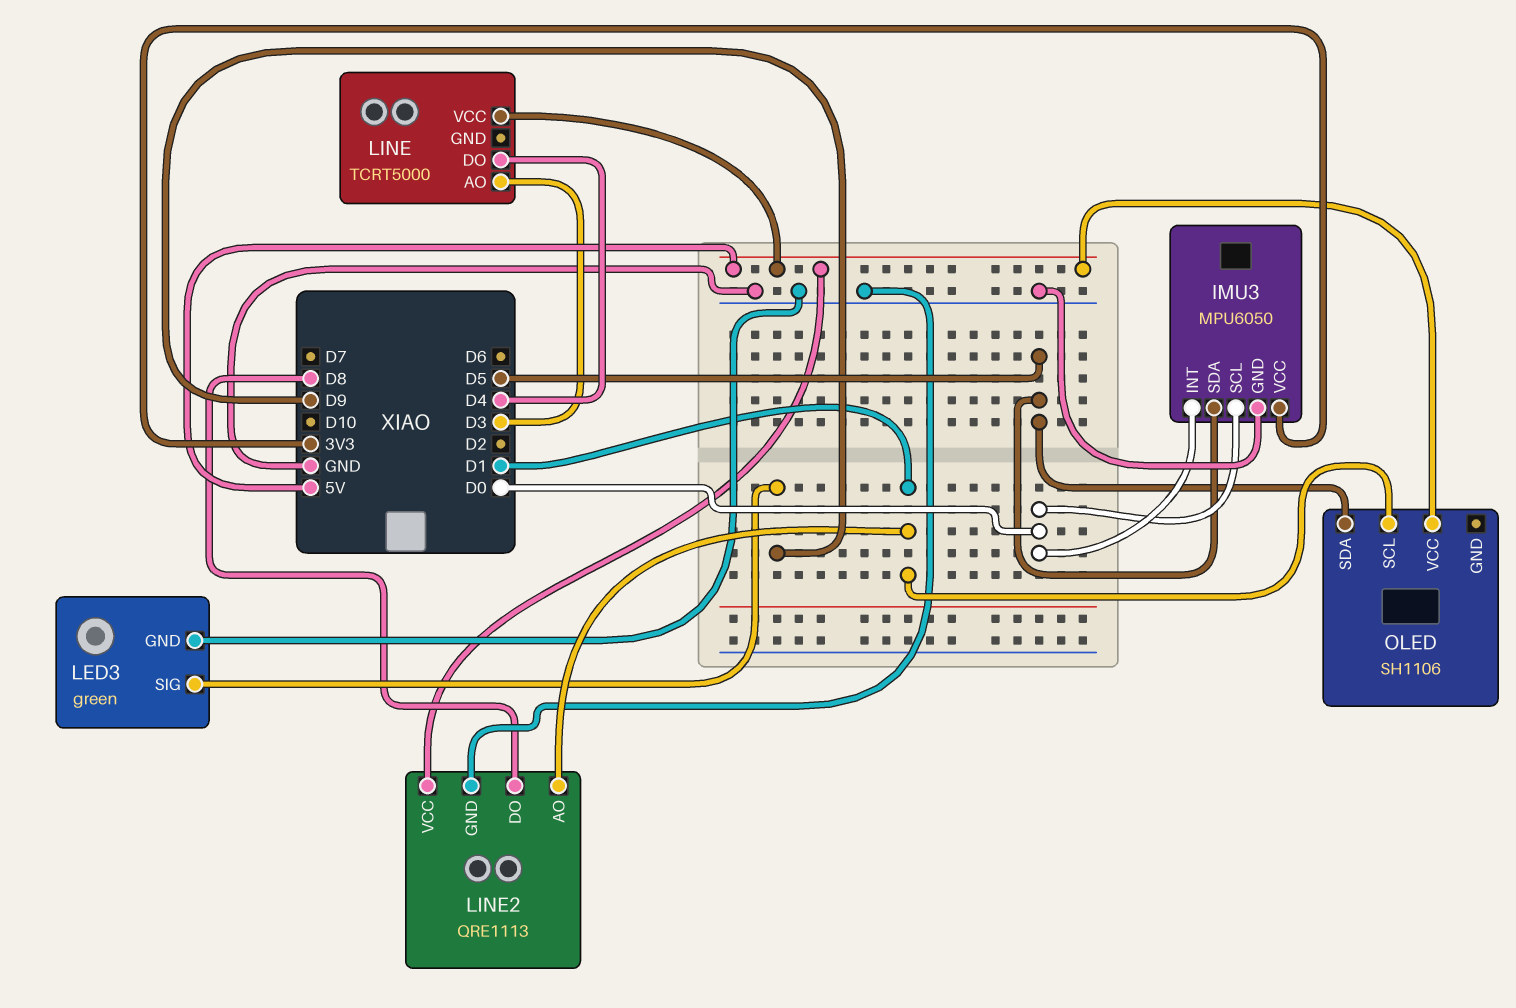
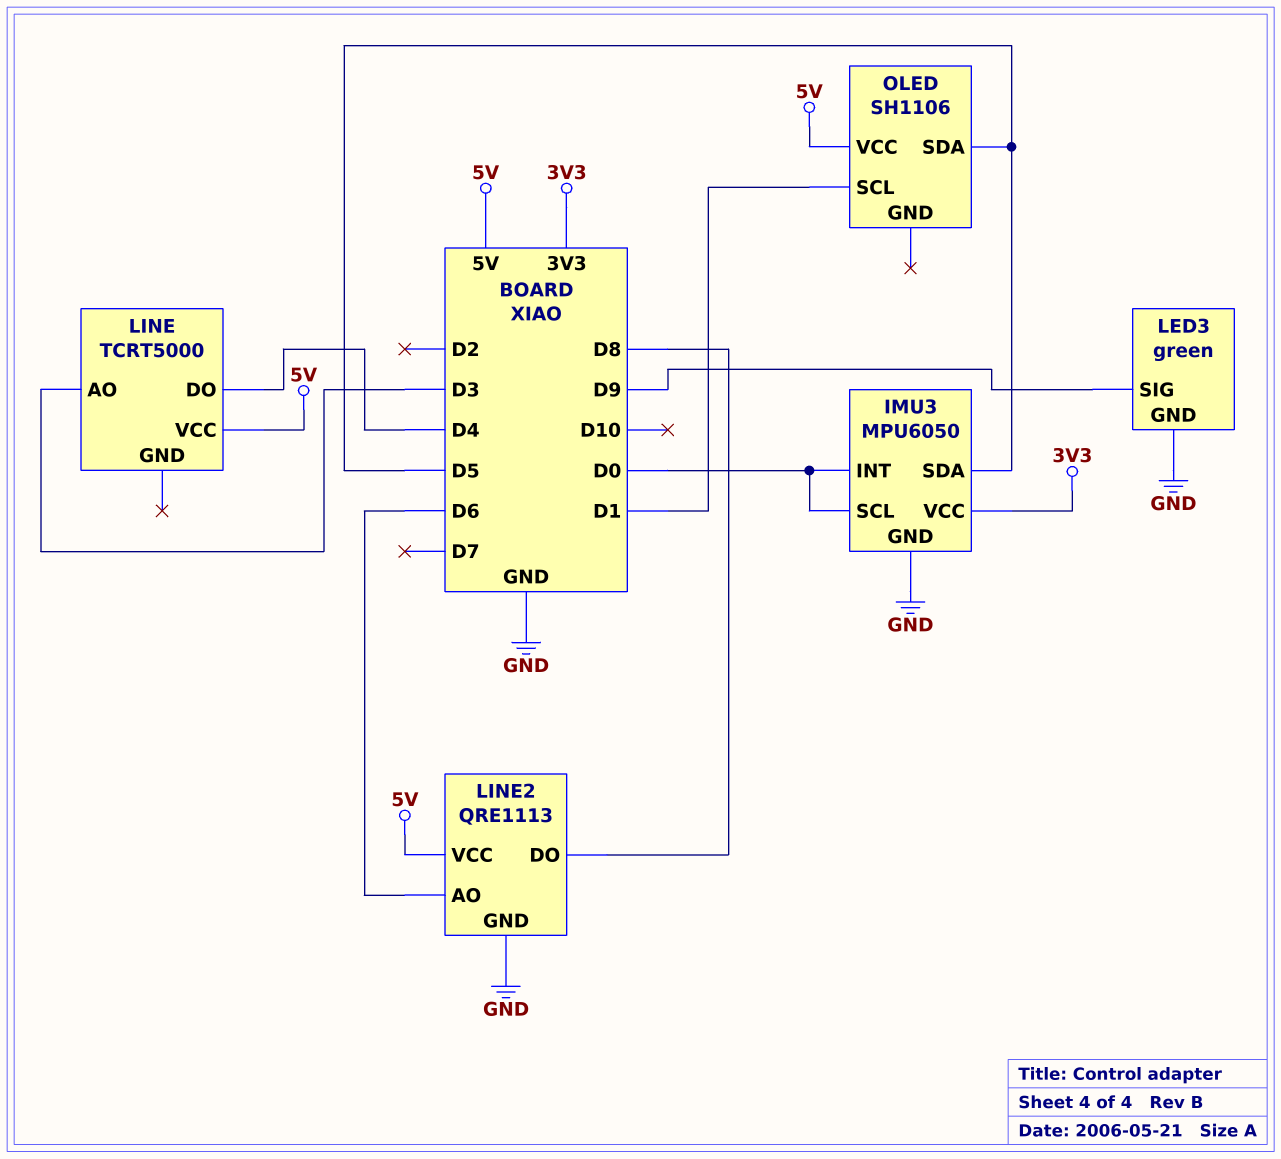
LINE2 pin AO: D1 -> D6

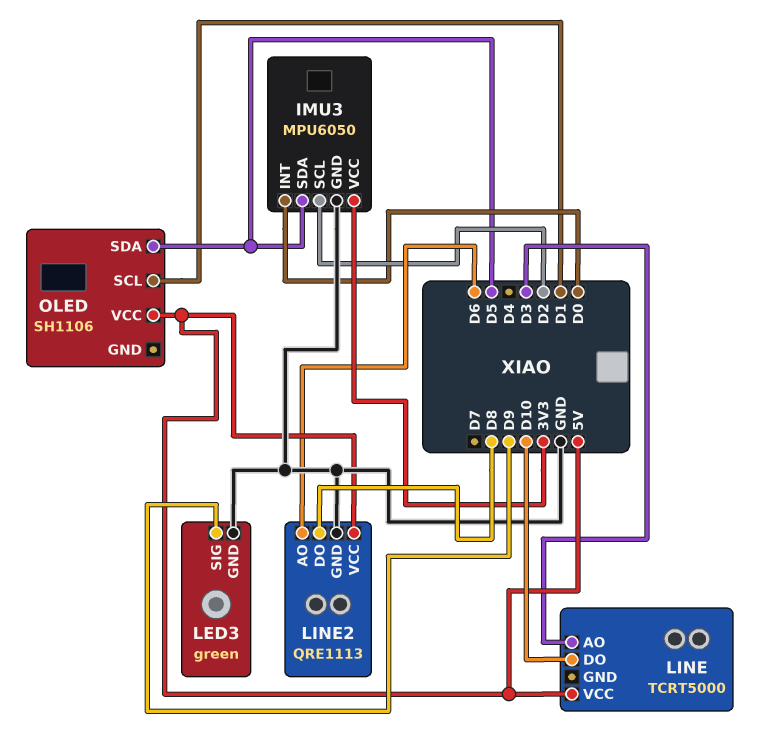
IMU3 pin SCL: D0 -> D2
LINE pin DO: D4 -> D10

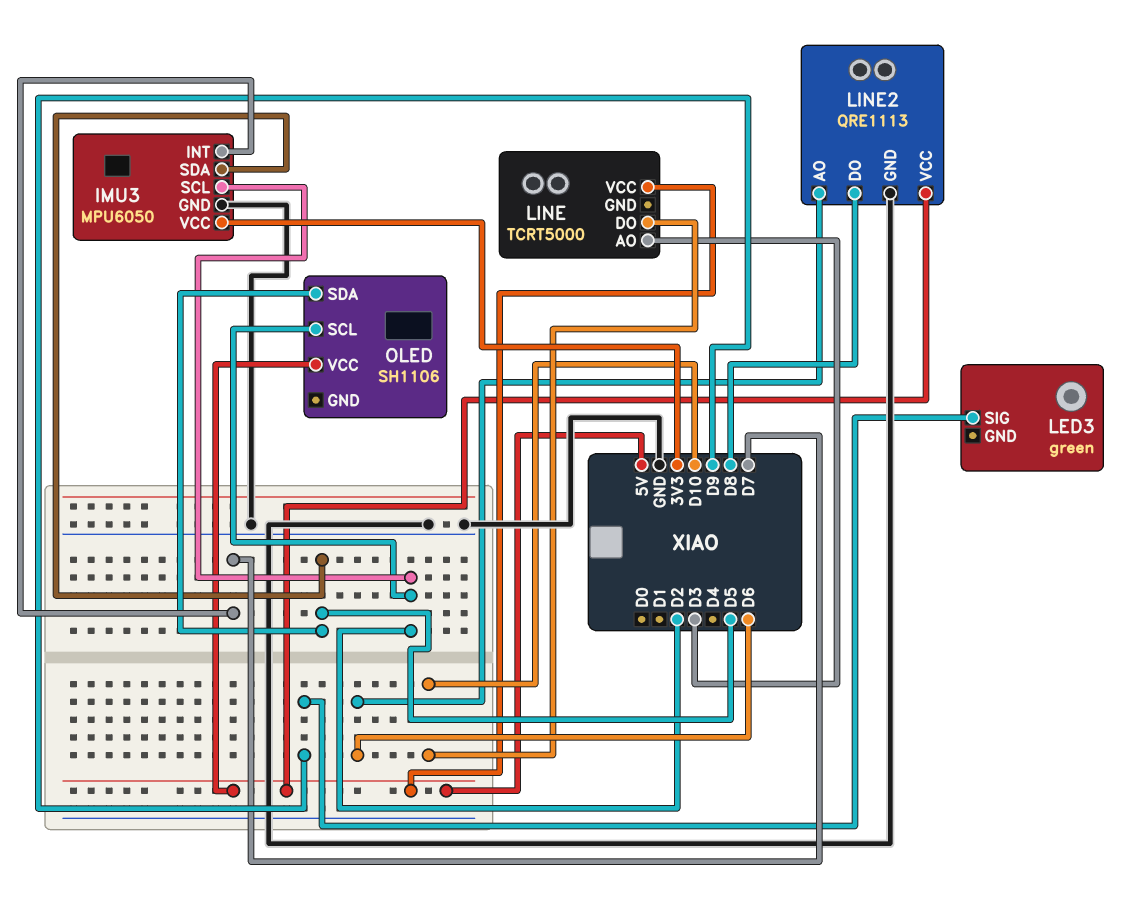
IMU3 pin INT: D0 -> D7
LED3 pin GND: GND -> none
OLED pin SCL: D1 -> D2

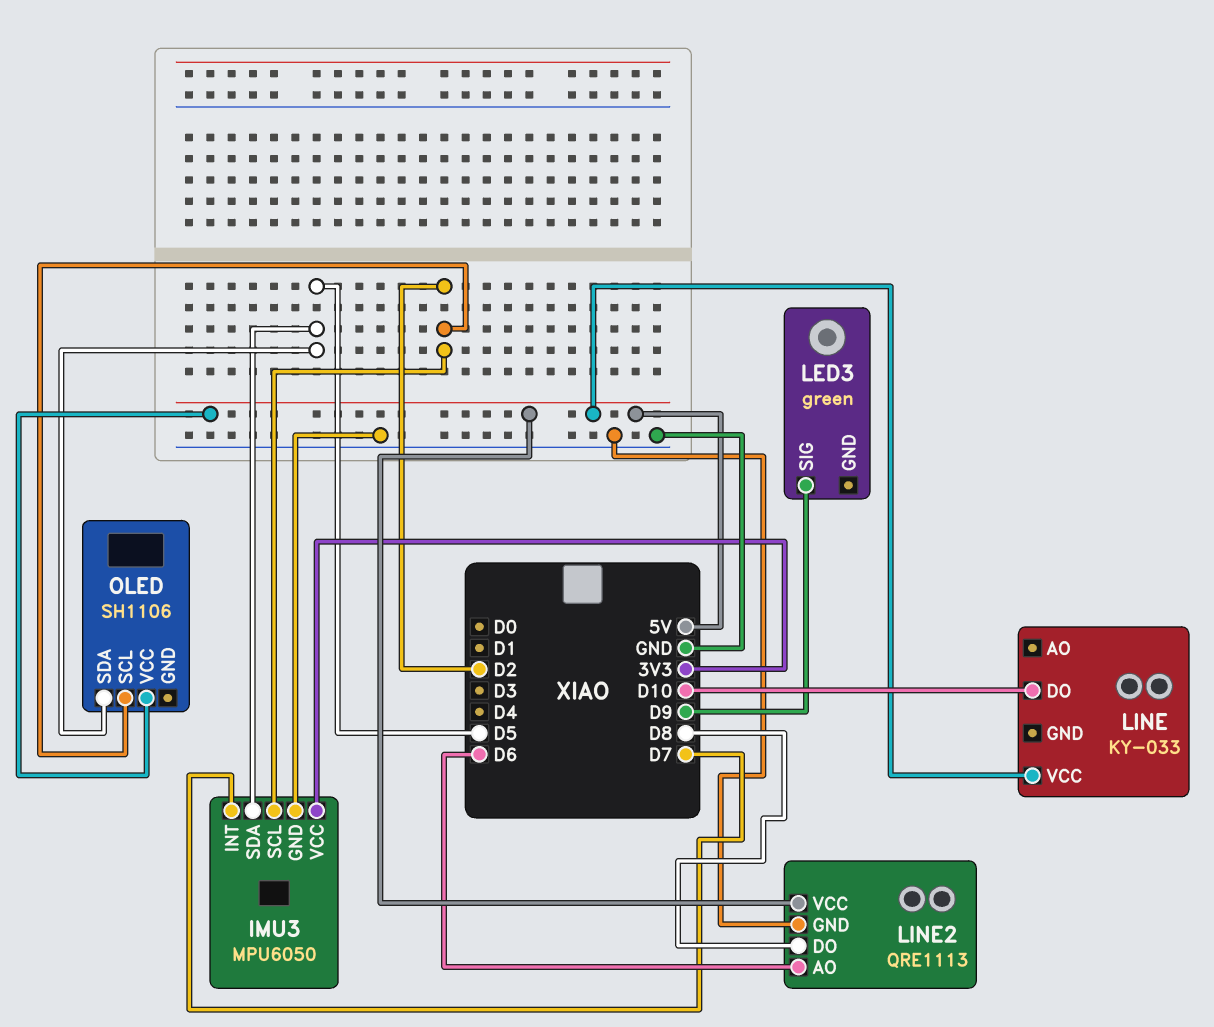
LINE: TCRT5000 -> KY-033
LINE pin AO: D3 -> none

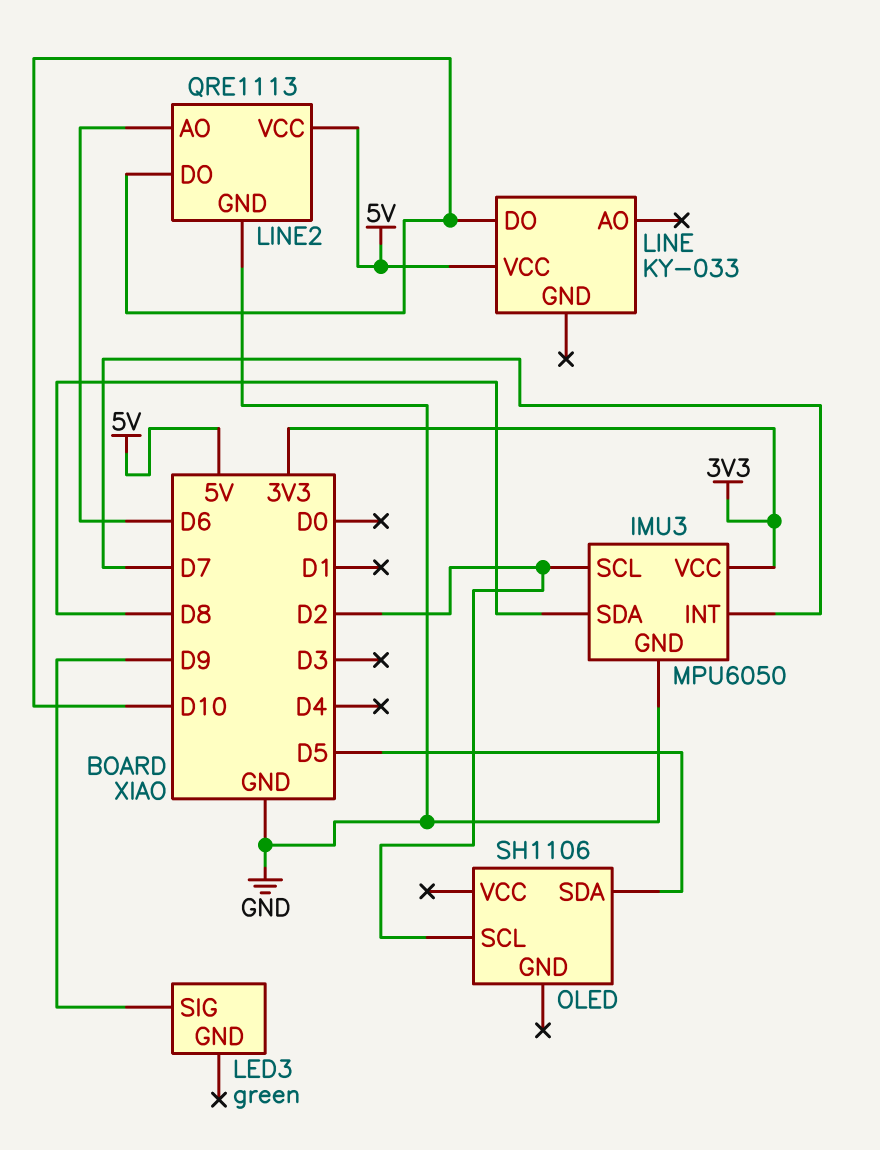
IMU3 pin SDA: D5 -> D8
LINE2 pin DO: D8 -> D10
OLED pin VCC: 5V -> none

